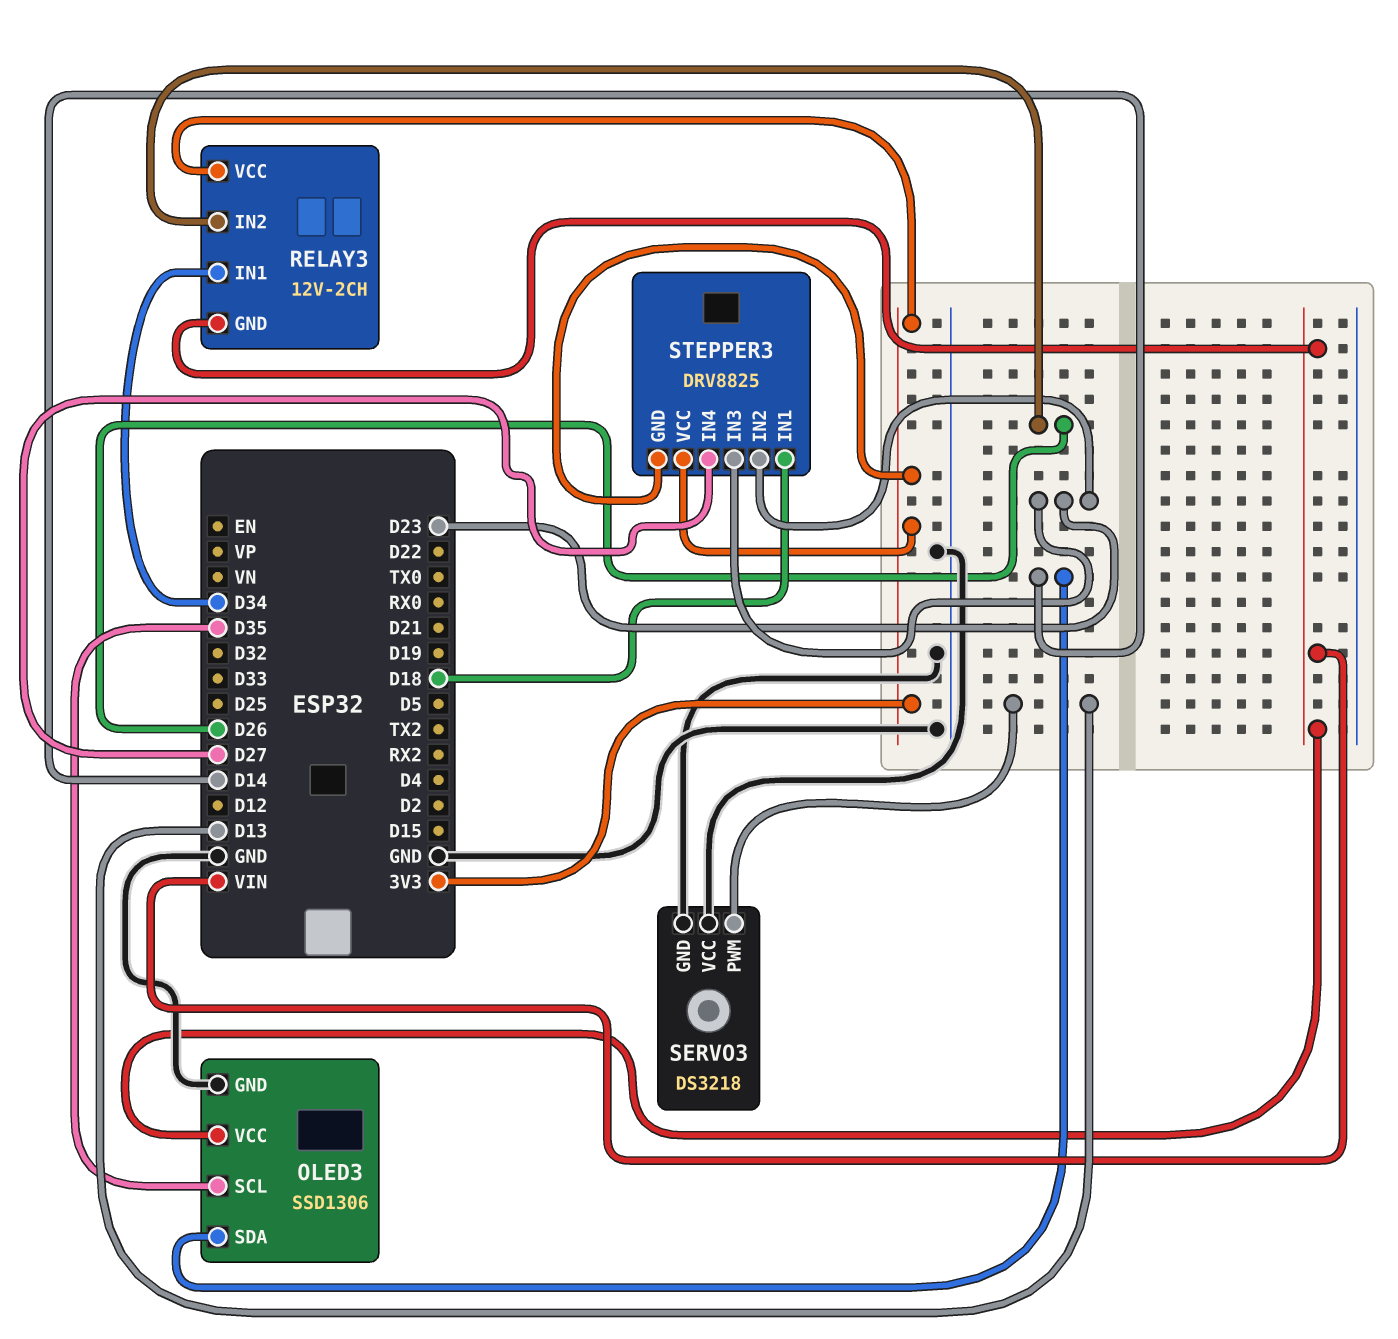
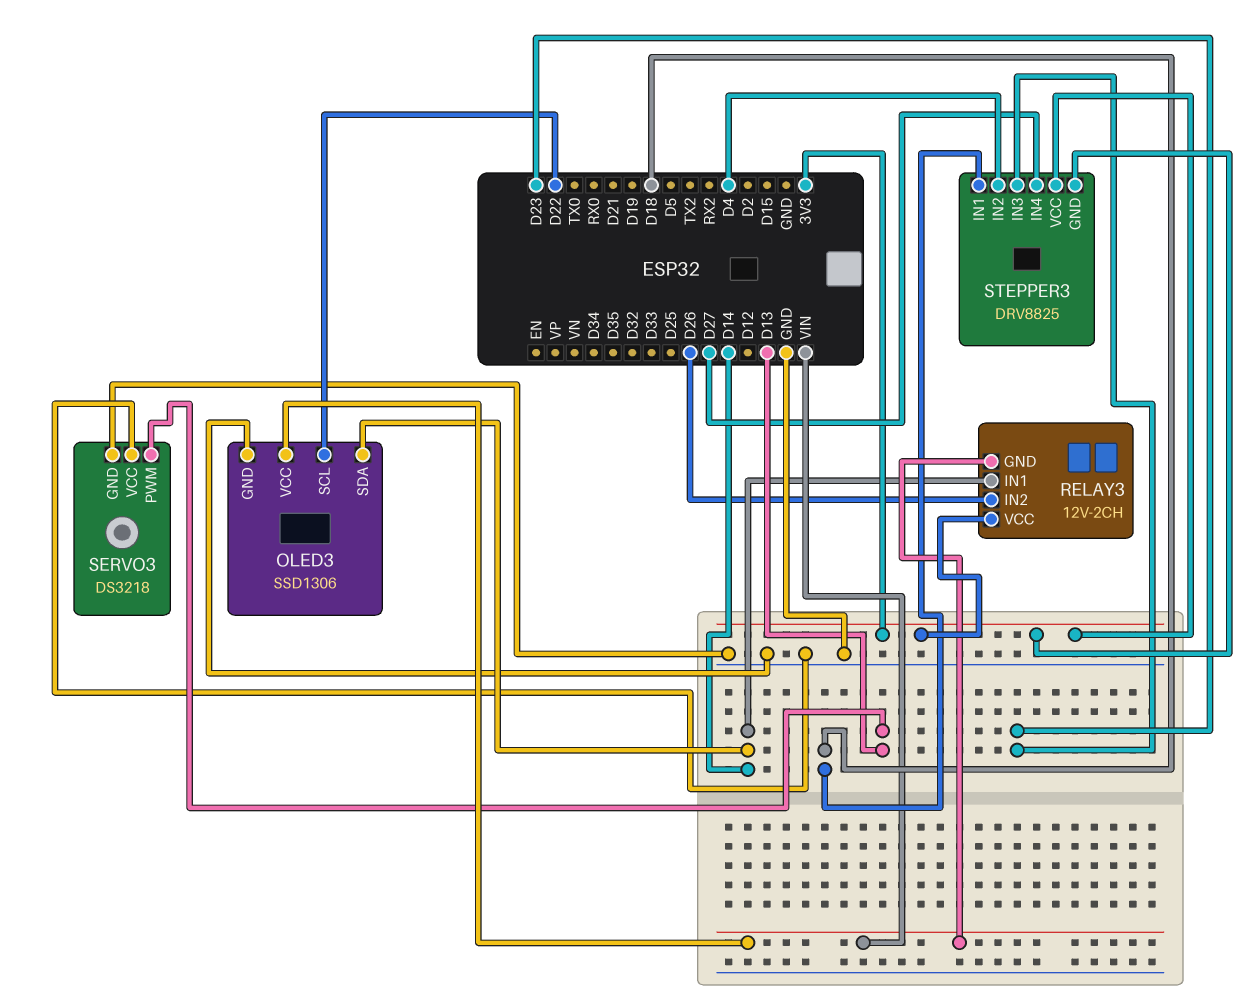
OLED3 pin SCL: D35 -> D22
RELAY3 pin IN1: D34 -> D14
STEPPER3 pin IN2: D23 -> D4

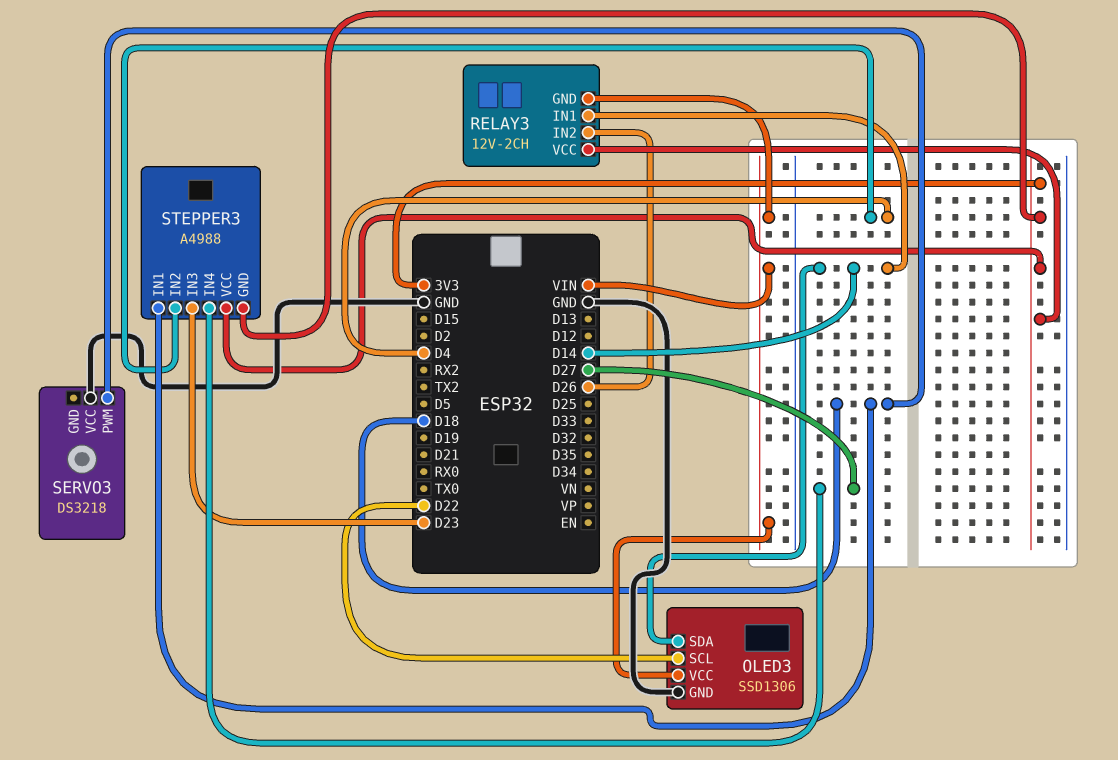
SERVO3 pin GND: GND -> none
SERVO3 pin PWM: D13 -> D18
STEPPER3: DRV8825 -> A4988

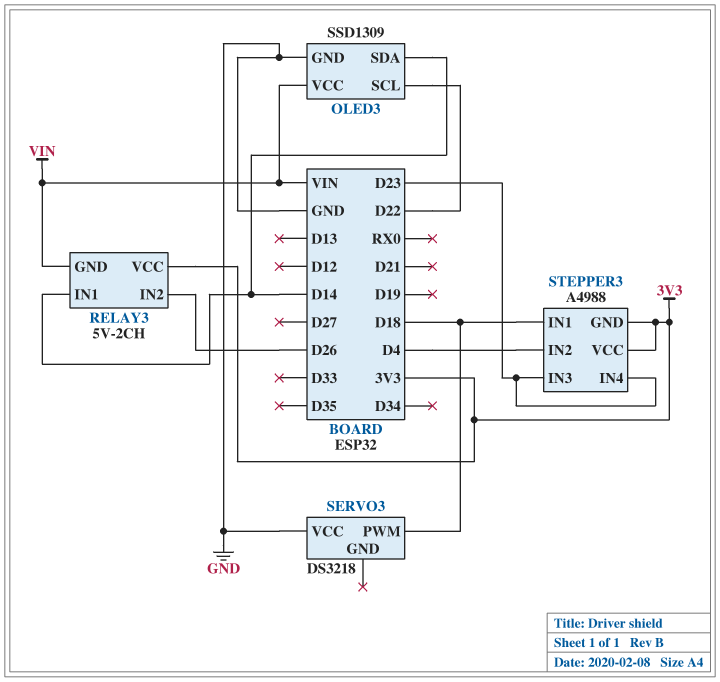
OLED3: SSD1306 -> SSD1309
RELAY3: 12V-2CH -> 5V-2CH
STEPPER3 pin IN4: D27 -> D23

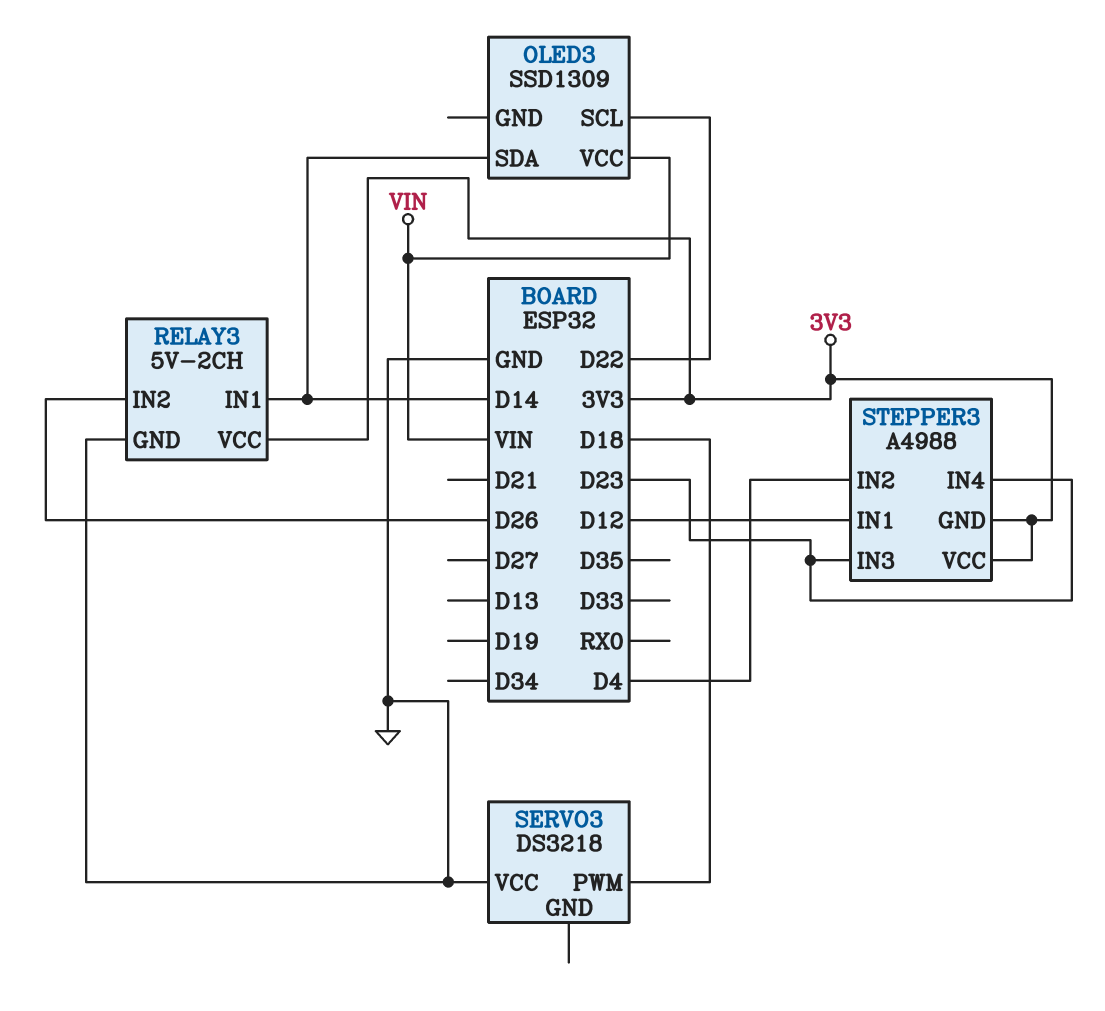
OLED3 pin GND: GND -> none
RELAY3 pin GND: VIN -> GND
STEPPER3 pin IN1: D18 -> D12

